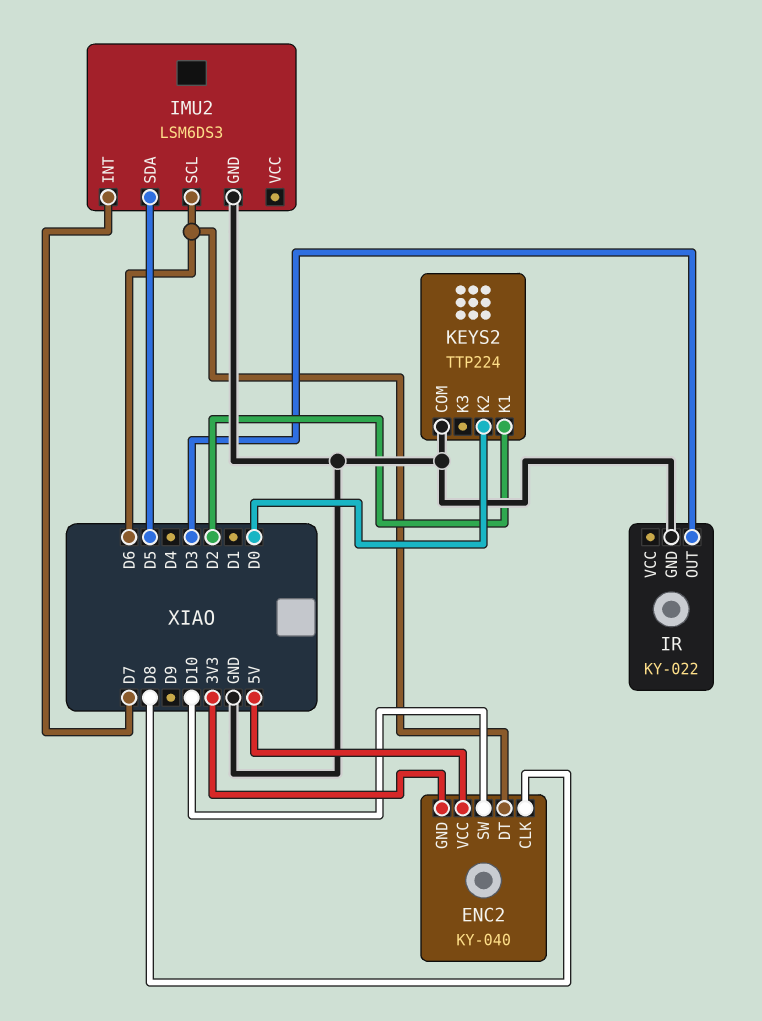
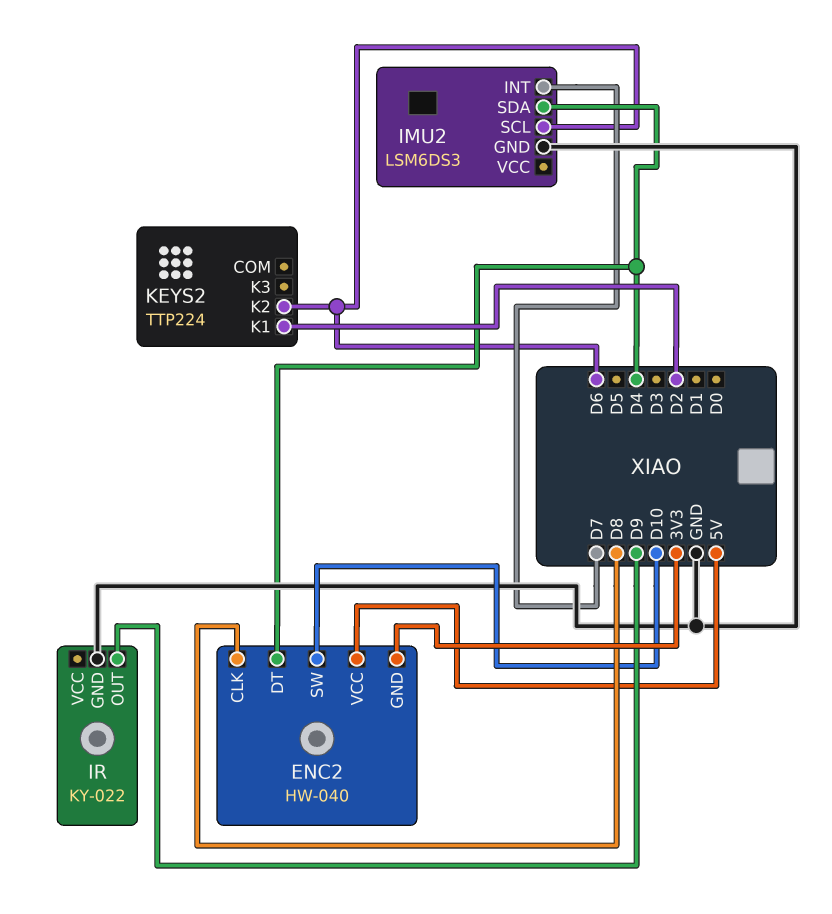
ENC2: KY-040 -> HW-040
ENC2 pin DT: D6 -> D4
IMU2 pin SDA: D5 -> D4
IR pin OUT: D3 -> D9
KEYS2 pin COM: GND -> none
KEYS2 pin K2: D0 -> D6

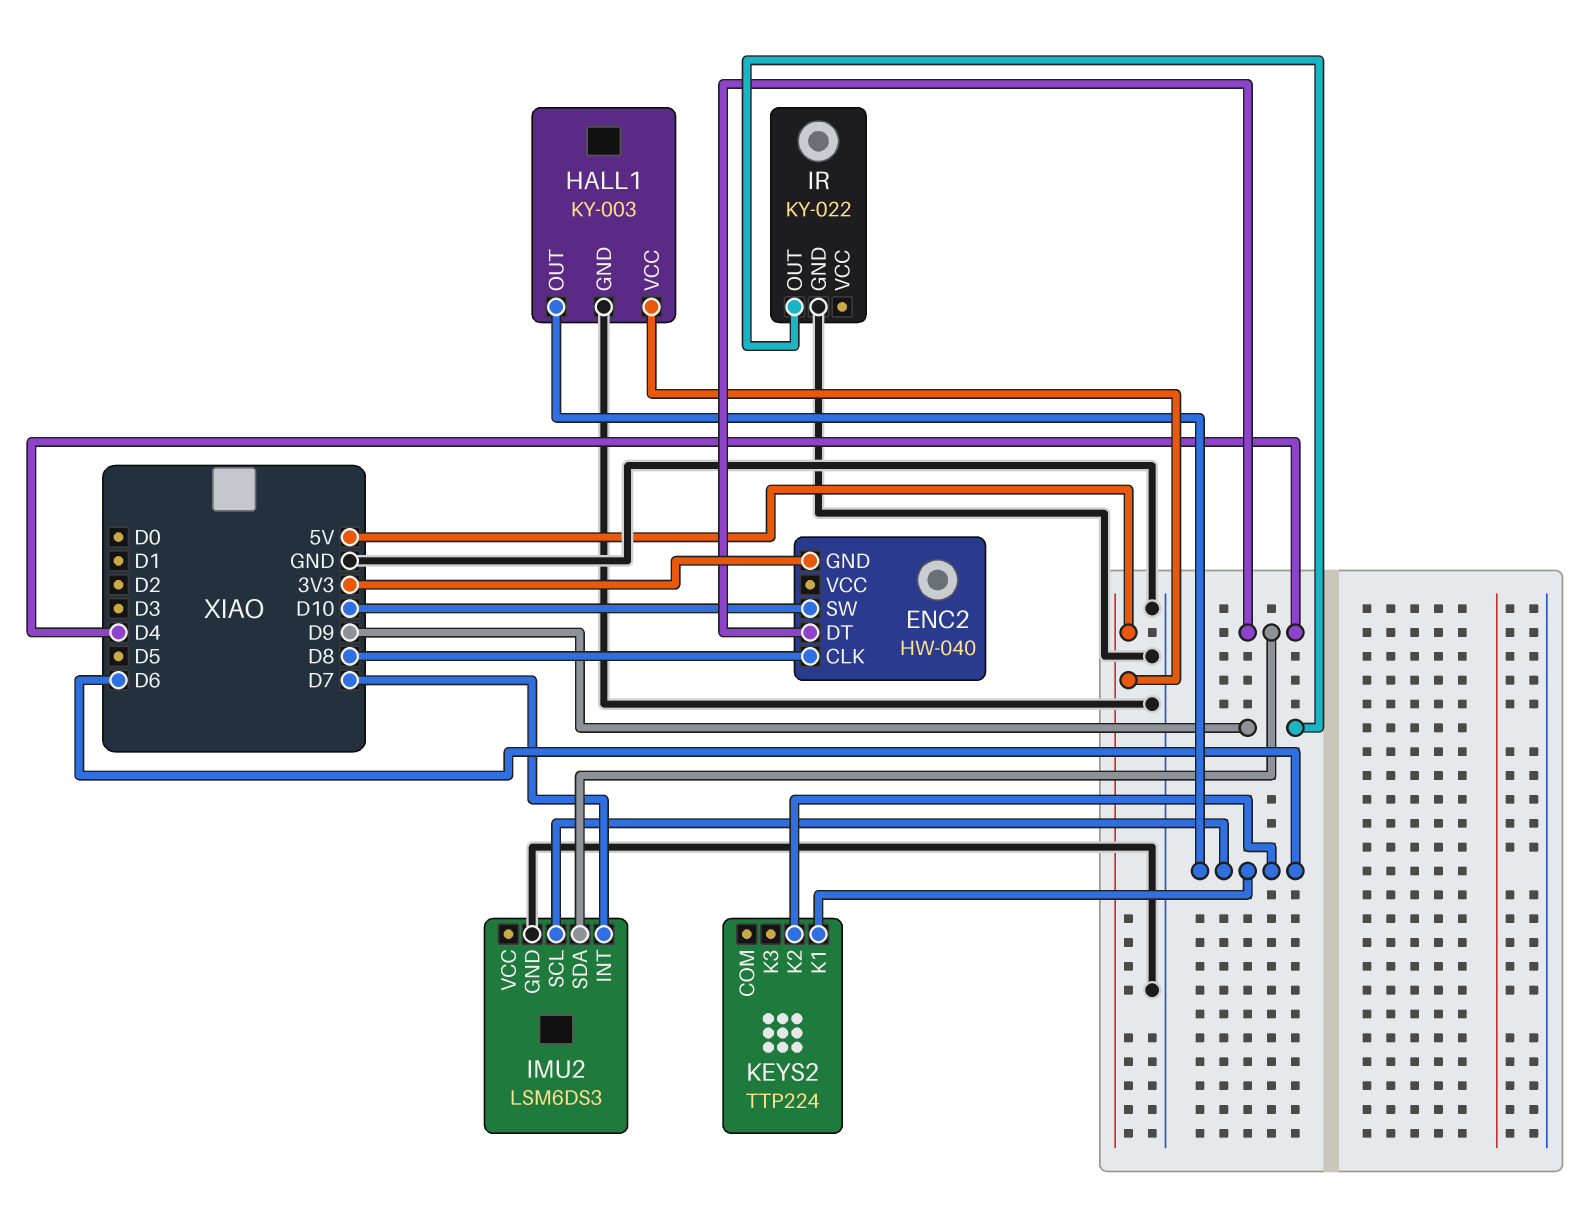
ENC2 pin VCC: 5V -> none
HALL1: none -> KY-003
HALL1 pin GND: none -> GND
HALL1 pin OUT: none -> D6
HALL1 pin VCC: none -> 5V
KEYS2 pin K1: D2 -> D6

